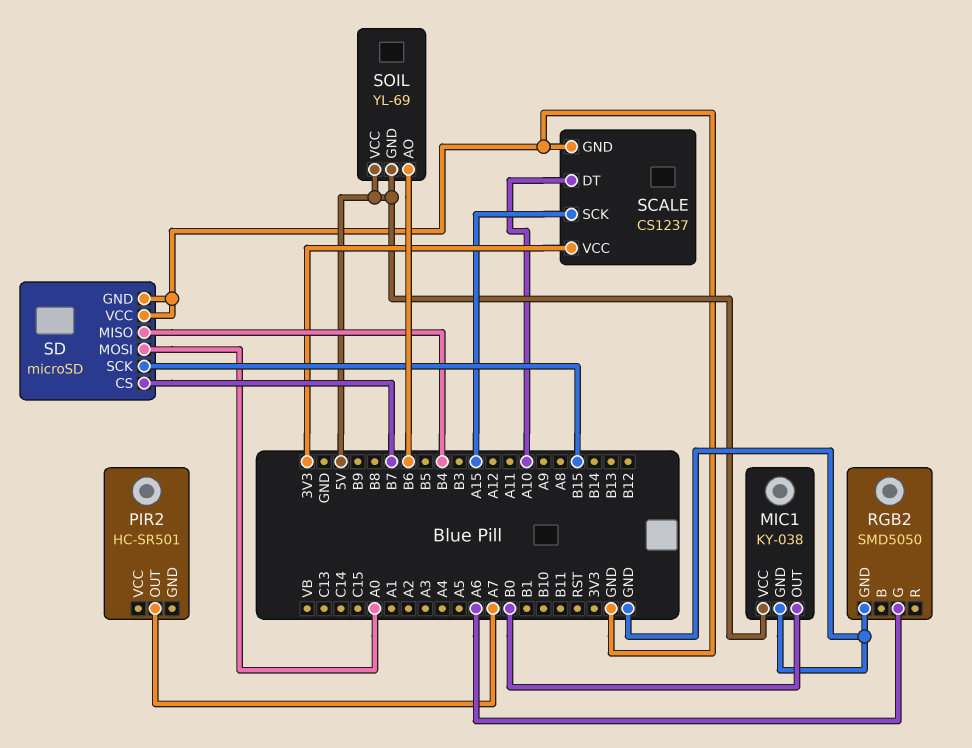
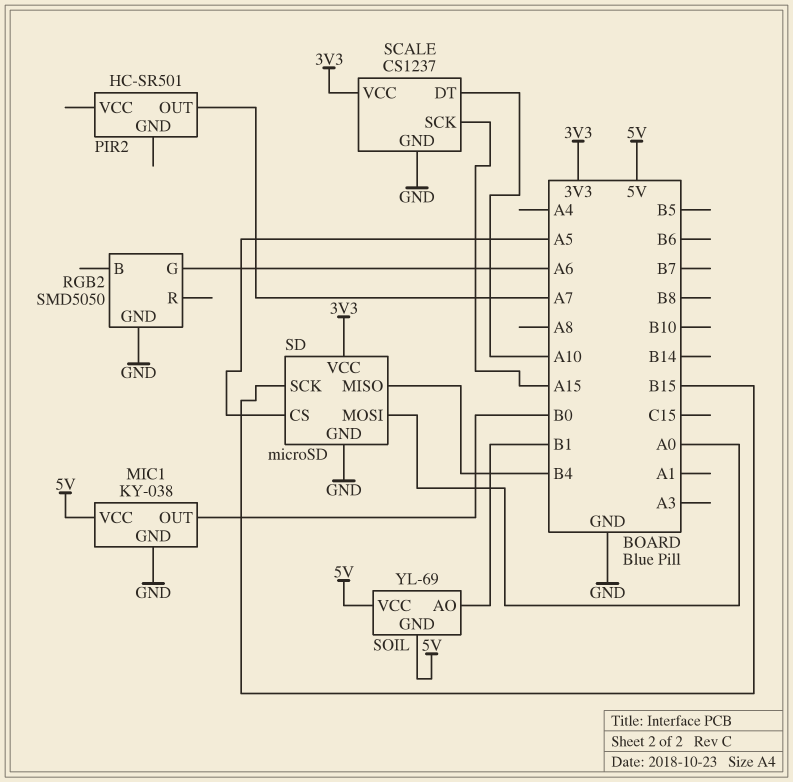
SD pin CS: B7 -> A5
SD pin VCC: GND -> 3V3
SOIL pin AO: B6 -> B1

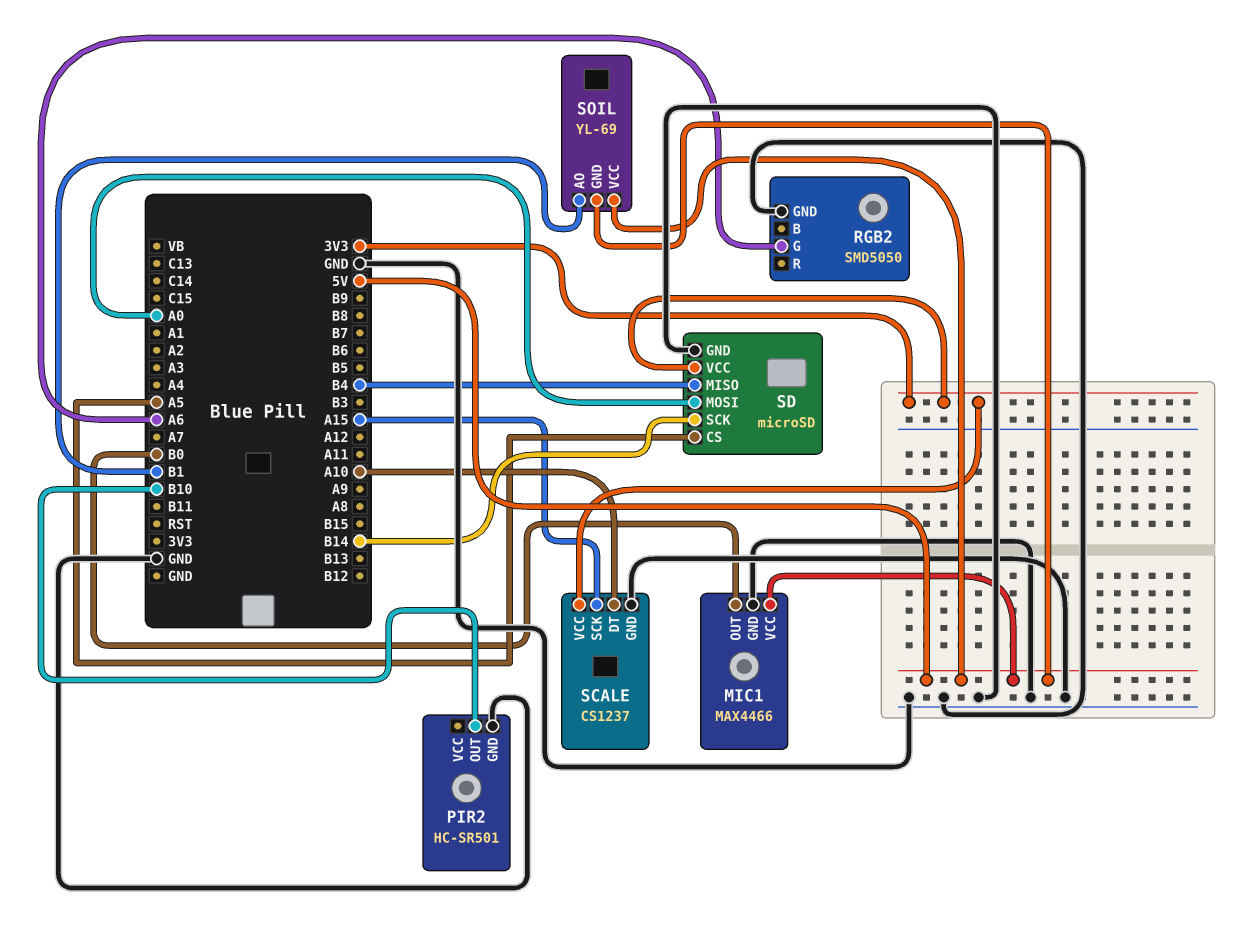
MIC1: KY-038 -> MAX4466
PIR2 pin GND: none -> GND
PIR2 pin OUT: A7 -> B10
SD pin SCK: B15 -> B14

